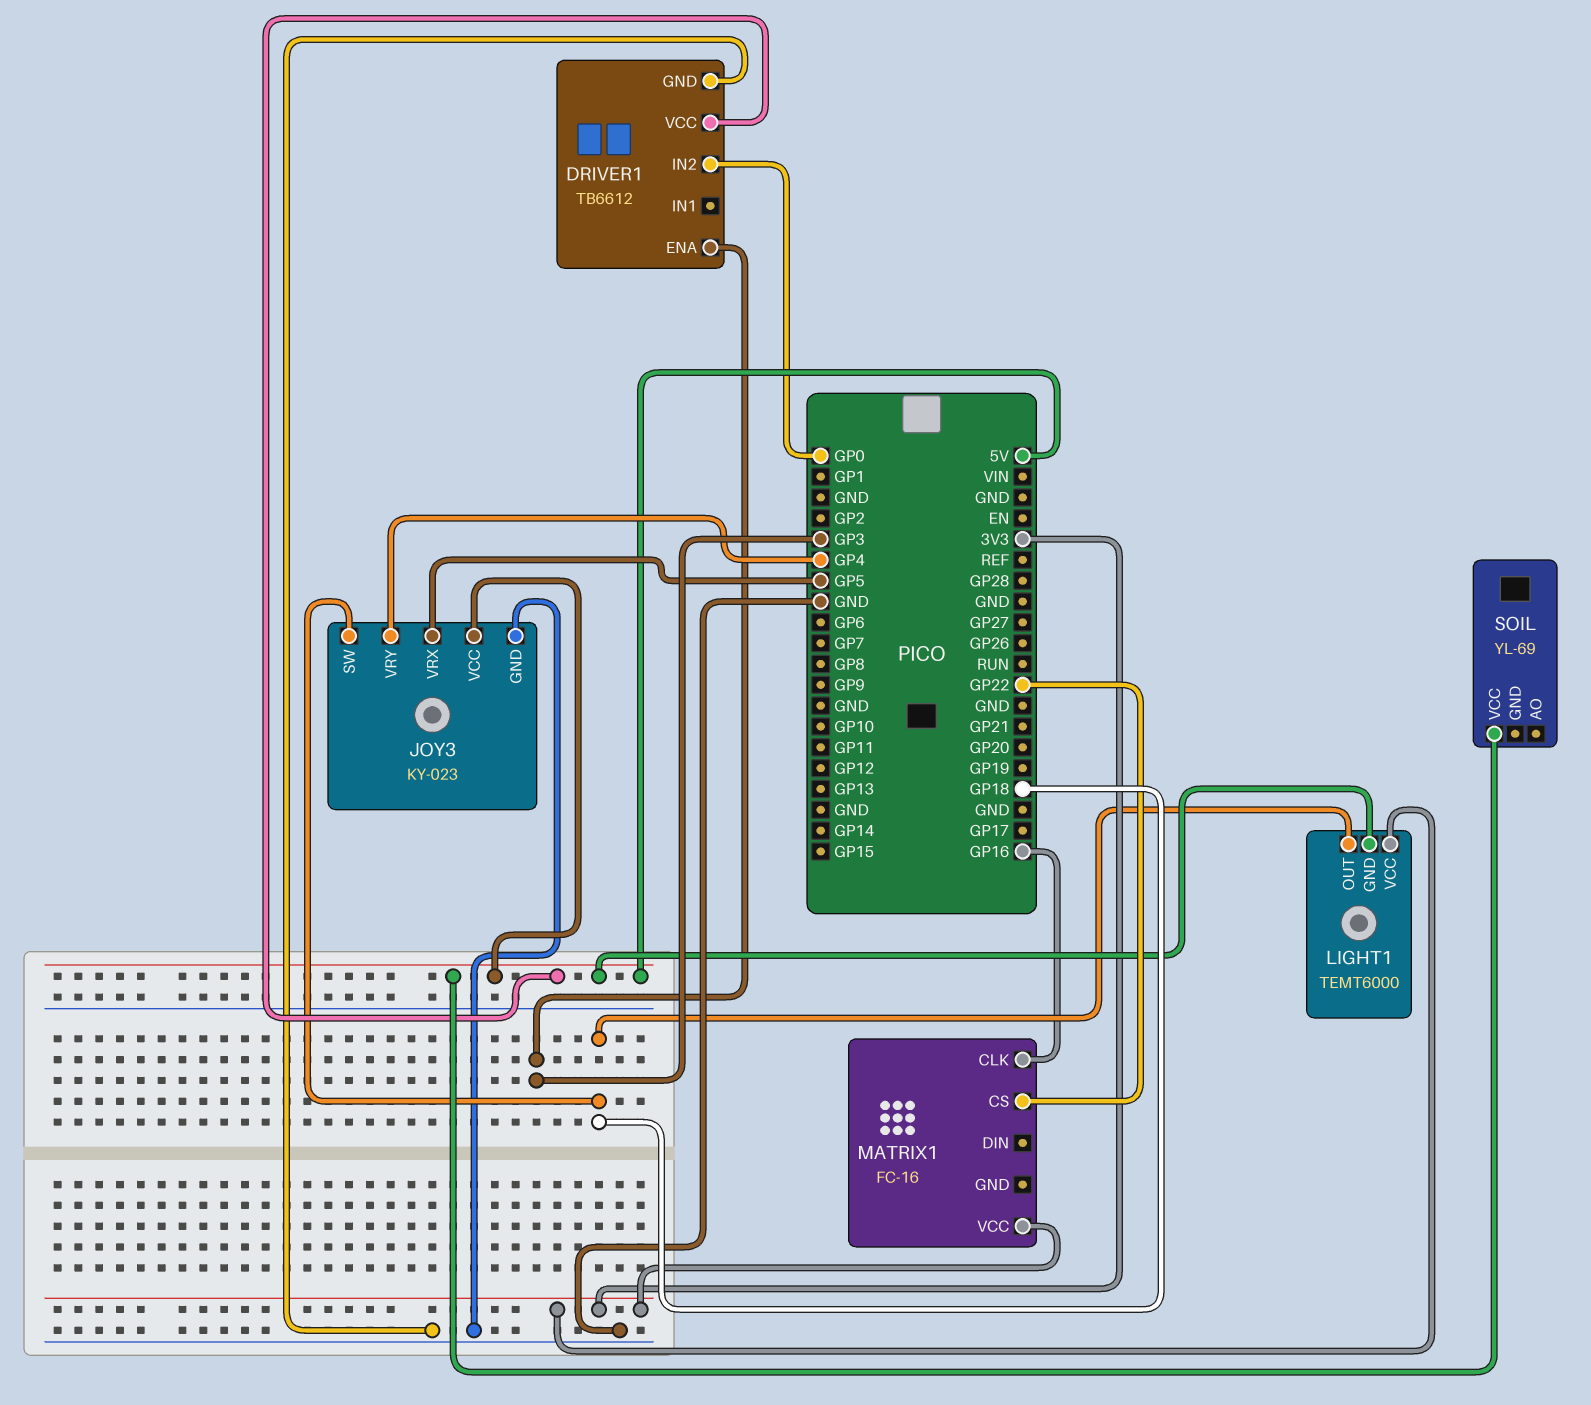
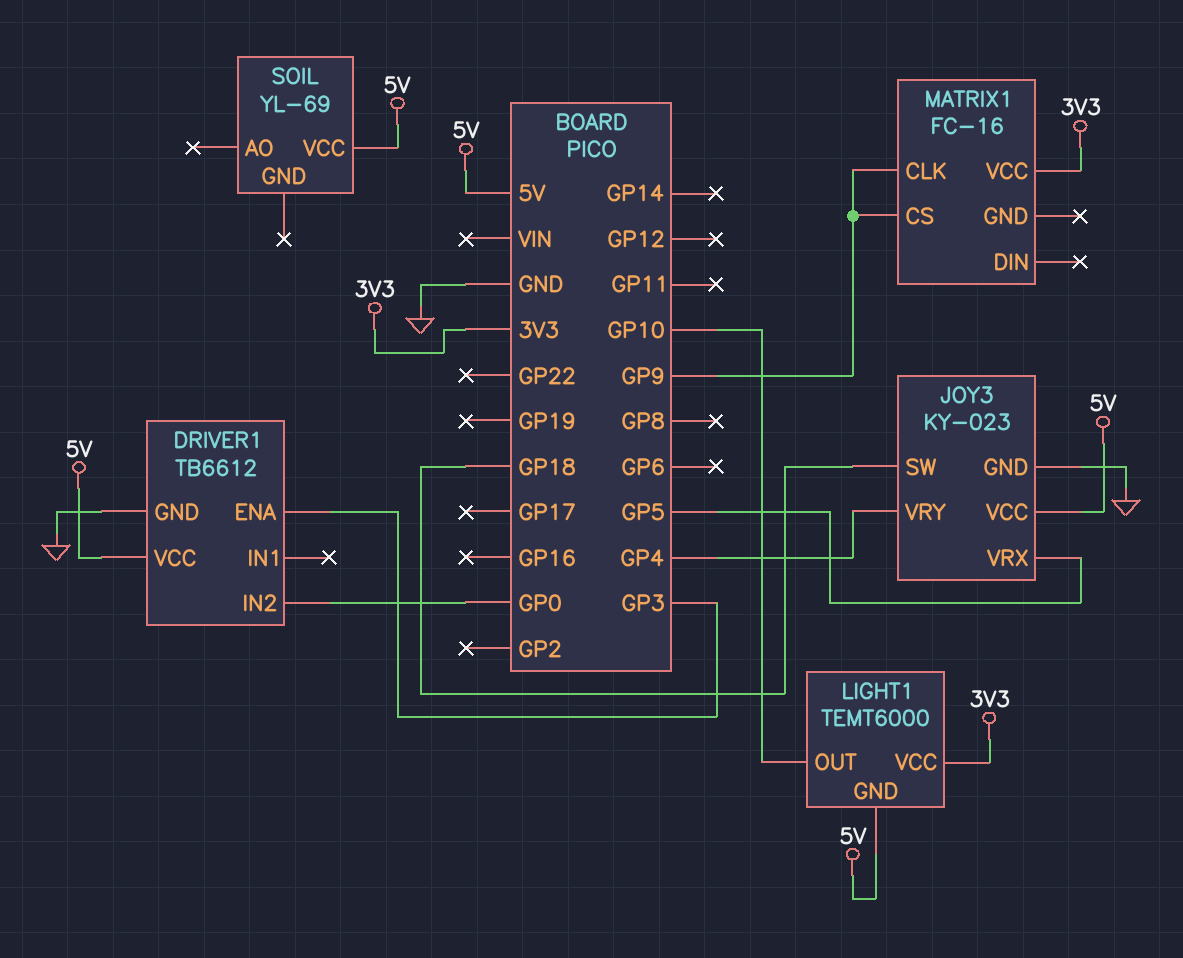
LIGHT1 pin OUT: GP18 -> GP10
MATRIX1 pin CLK: GP16 -> GP9
MATRIX1 pin CS: GP22 -> GP9

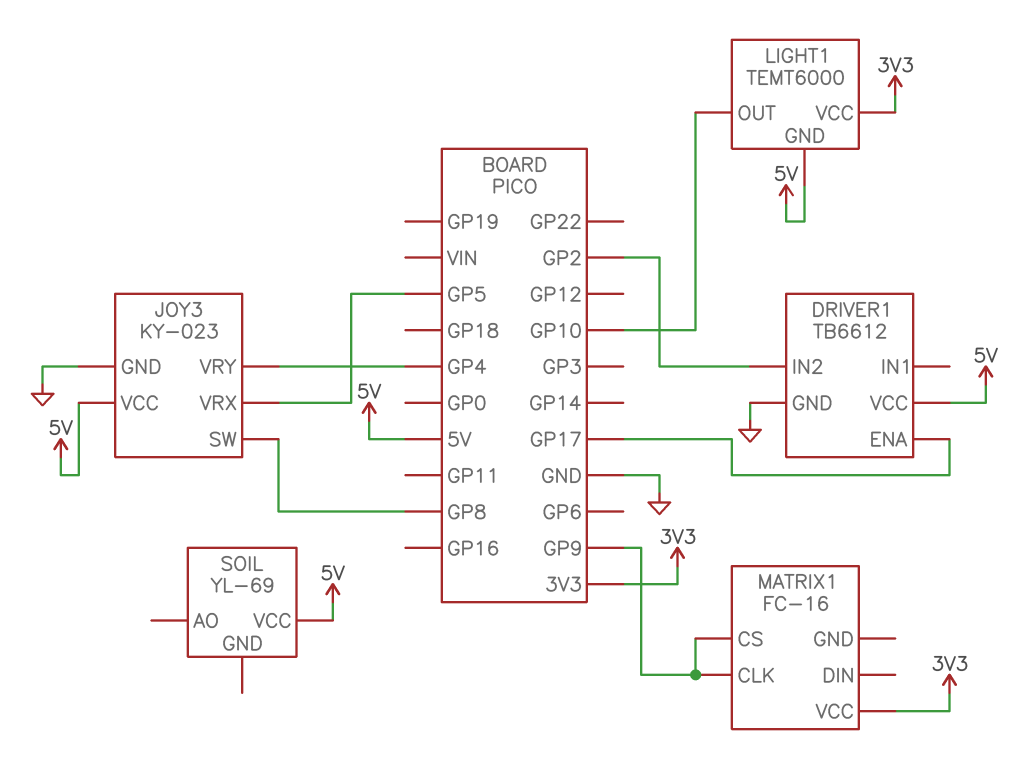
DRIVER1 pin ENA: GP3 -> GP17
DRIVER1 pin IN2: GP0 -> GP2
JOY3 pin SW: GP18 -> GP8

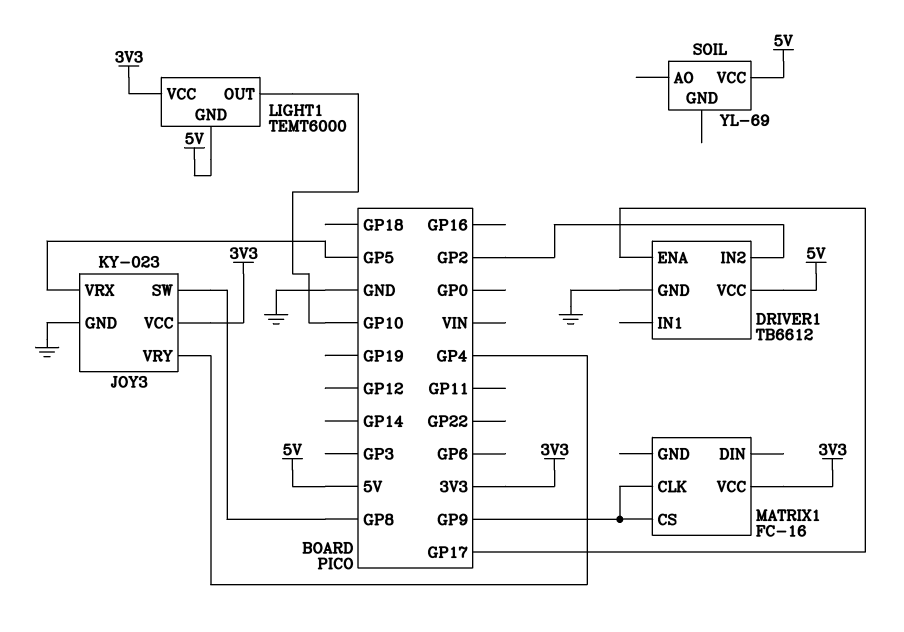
JOY3 pin VCC: 5V -> 3V3

